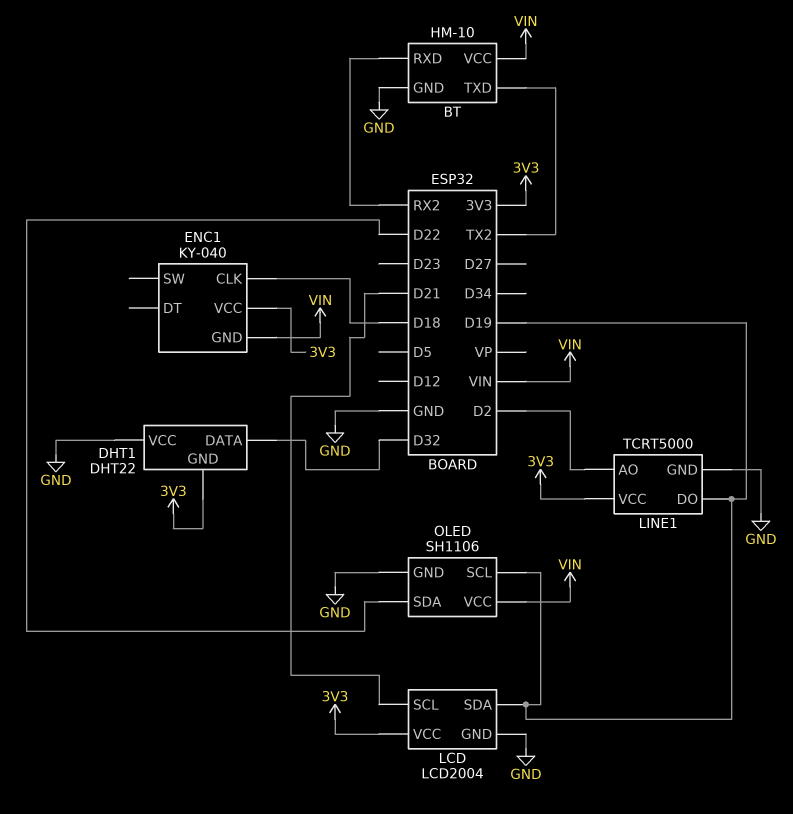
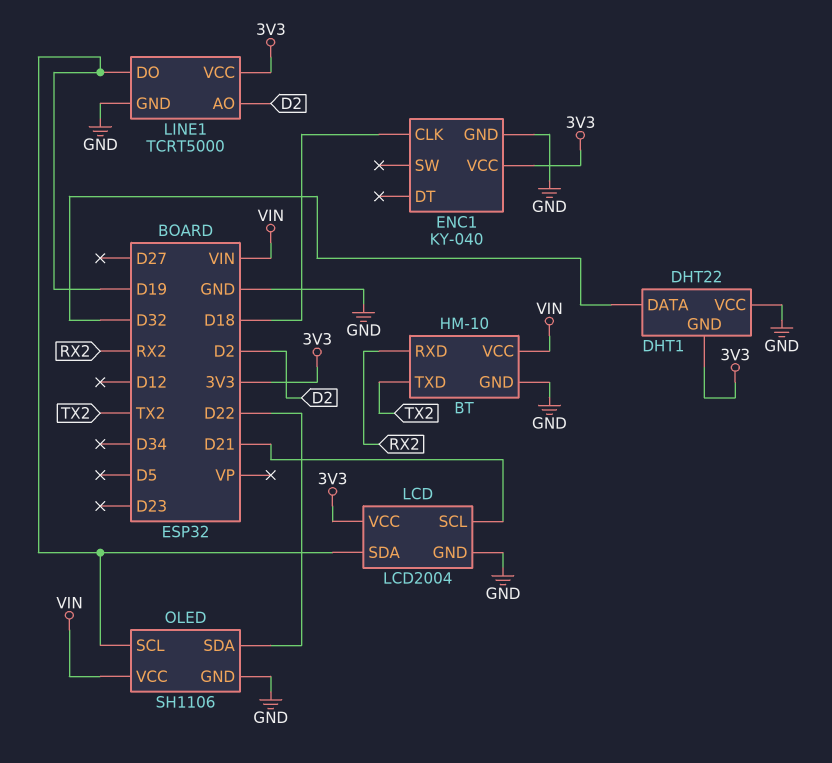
ENC1 pin GND: VIN -> GND

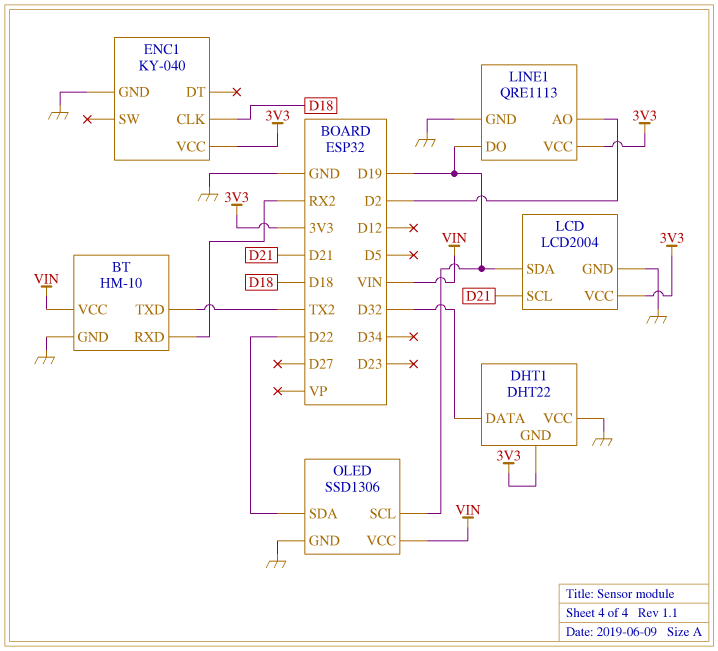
LINE1: TCRT5000 -> QRE1113
OLED: SH1106 -> SSD1306

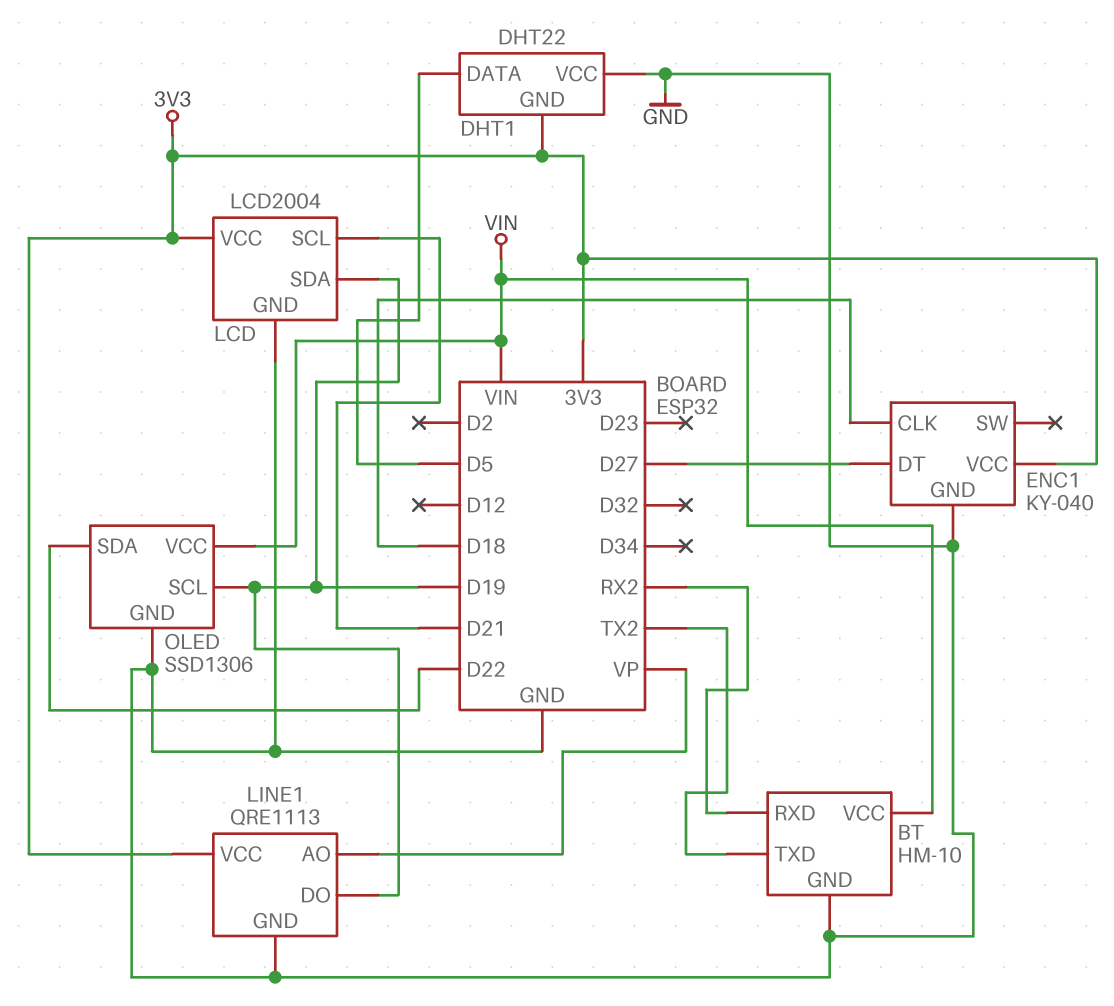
DHT1 pin DATA: D32 -> D5
ENC1 pin DT: none -> D27
LINE1 pin AO: D2 -> VP

